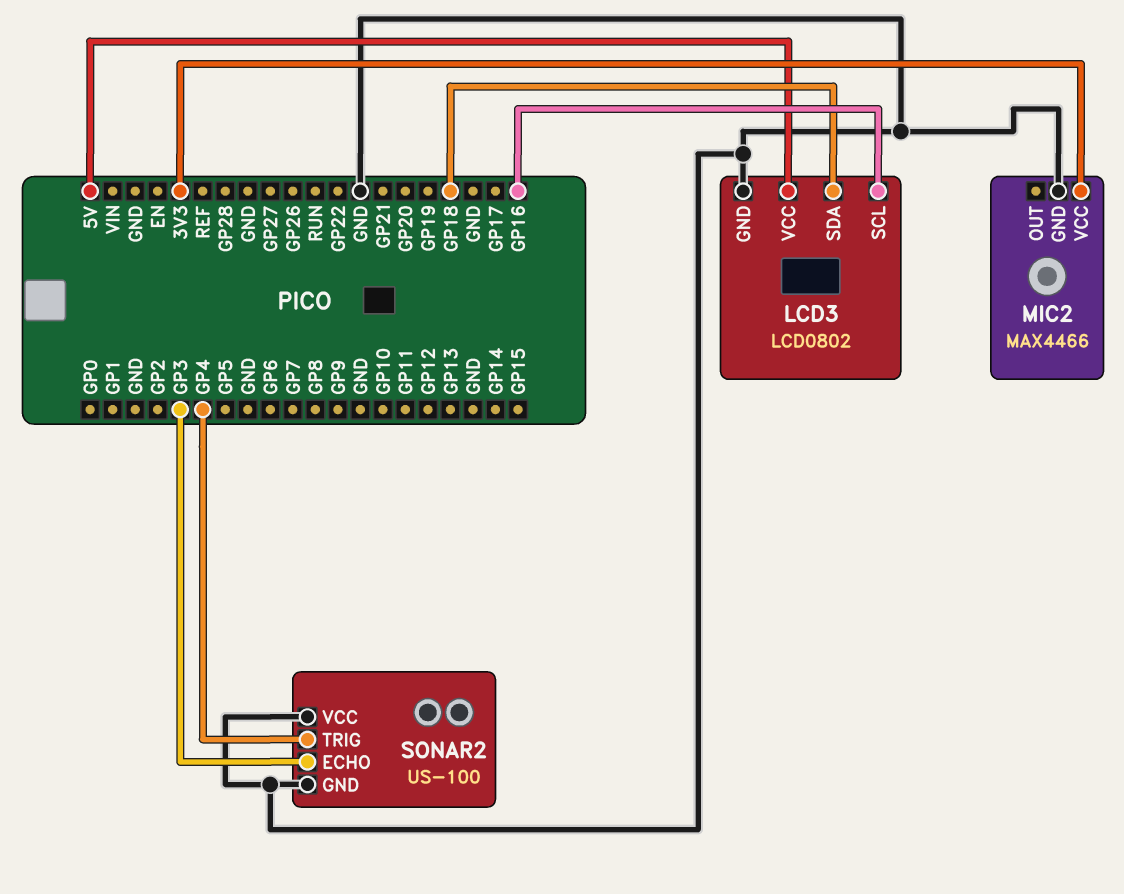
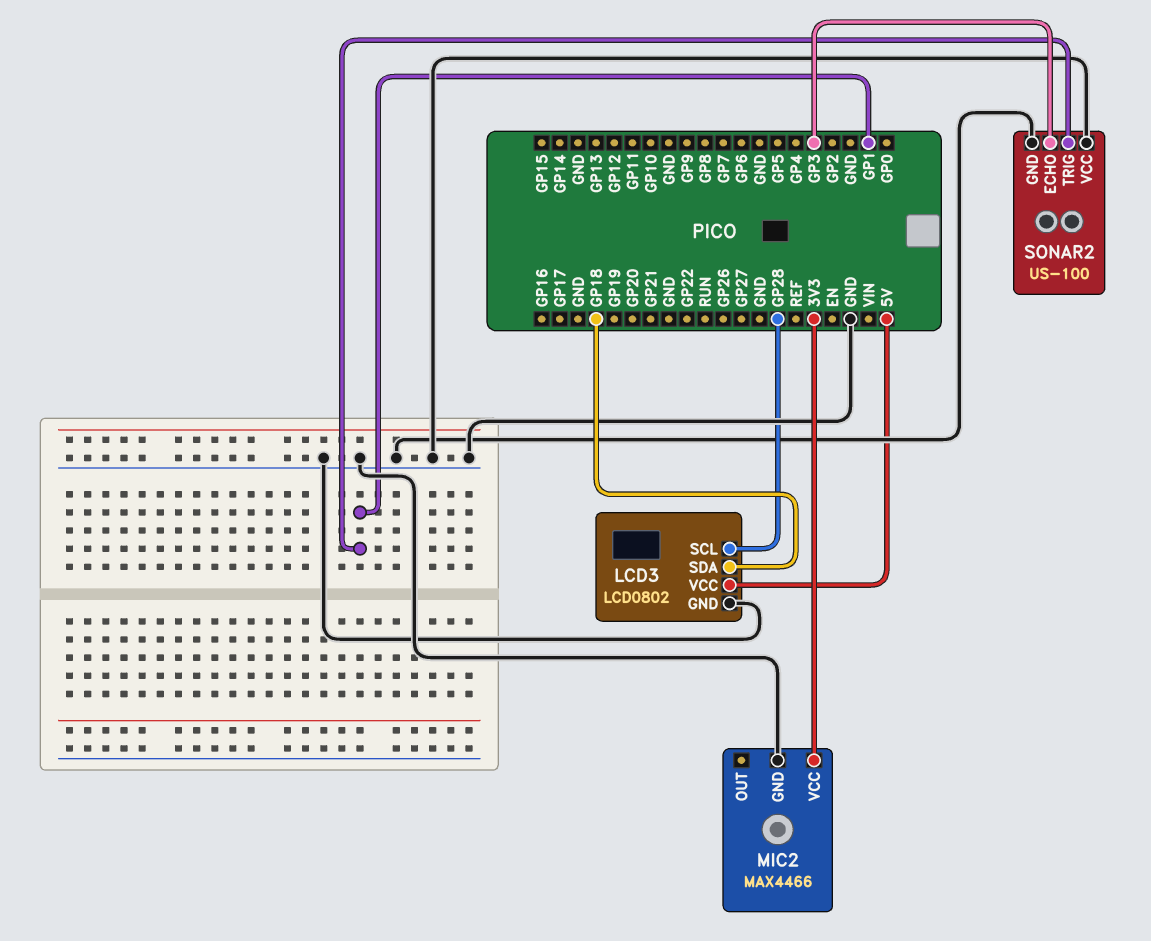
LCD3 pin SCL: GP16 -> GP28
SONAR2 pin TRIG: GP4 -> GP1

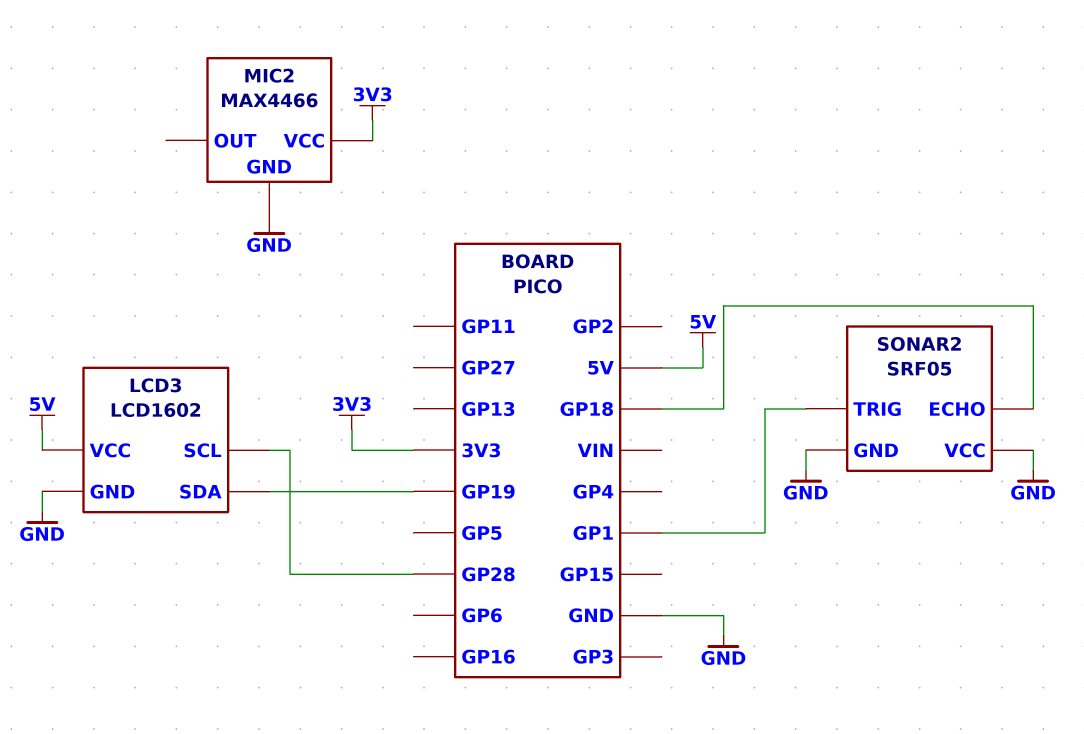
LCD3: LCD0802 -> LCD1602
LCD3 pin SDA: GP18 -> GP19
SONAR2: US-100 -> SRF05
SONAR2 pin ECHO: GP3 -> GP18

